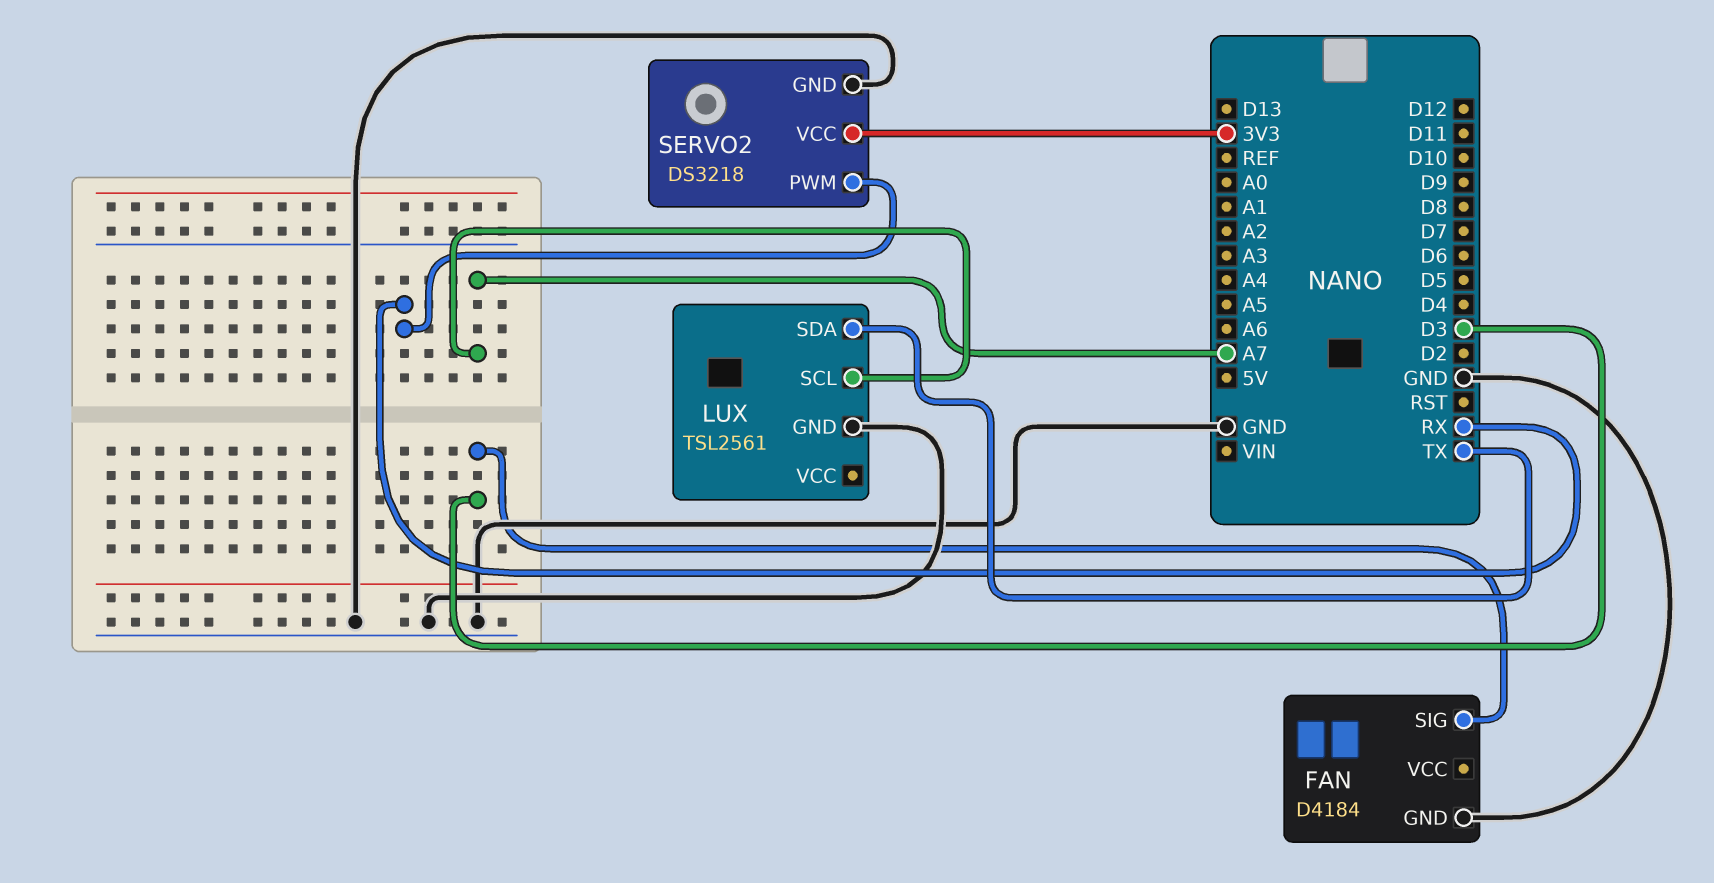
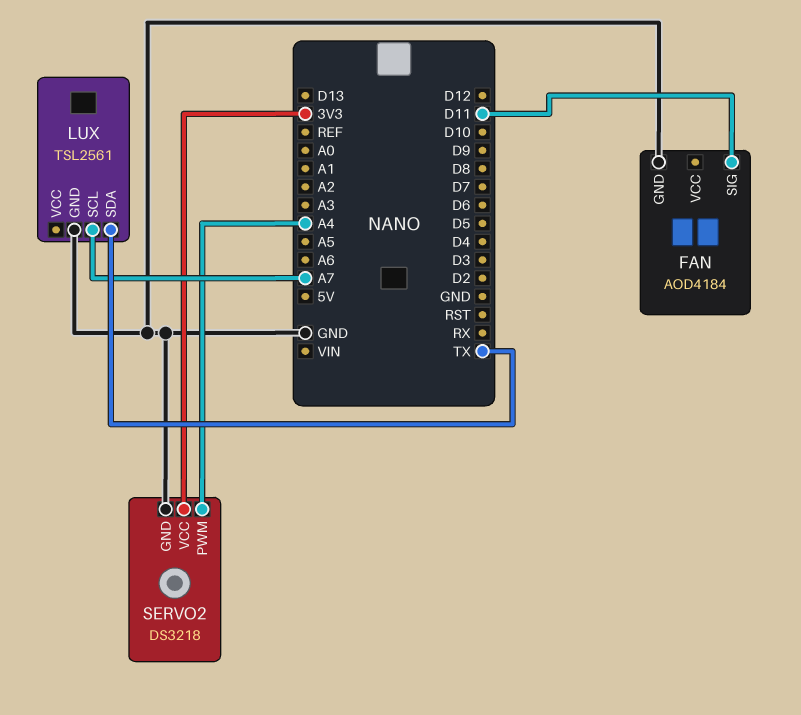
FAN: D4184 -> AOD4184
FAN pin SIG: D3 -> D11
SERVO2 pin PWM: RX -> A4

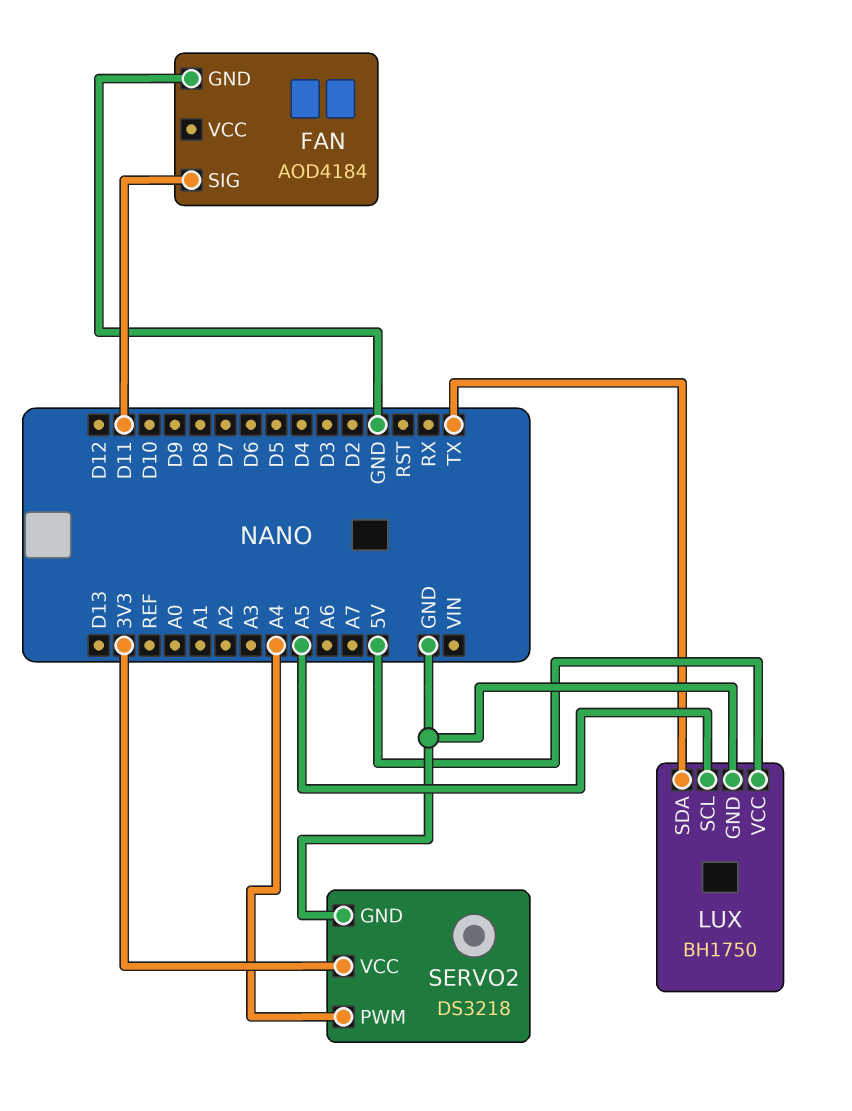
LUX: TSL2561 -> BH1750
LUX pin SCL: A7 -> A5
LUX pin VCC: none -> 5V

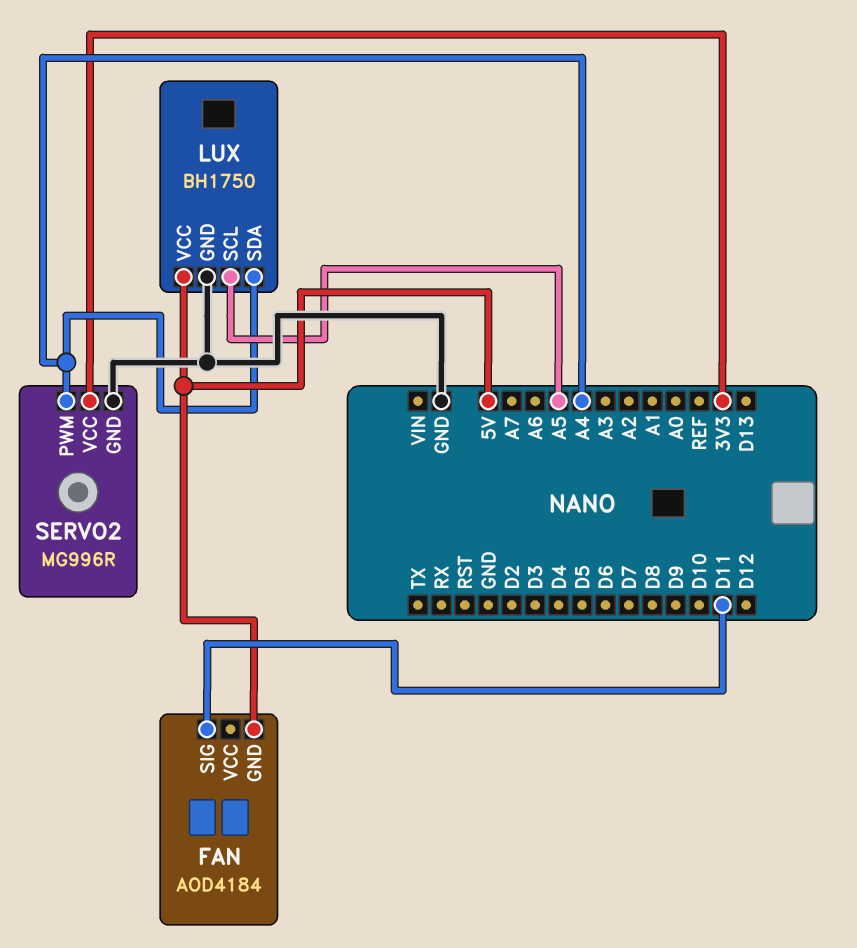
FAN pin GND: GND -> 5V
LUX pin SDA: TX -> A4
SERVO2: DS3218 -> MG996R

